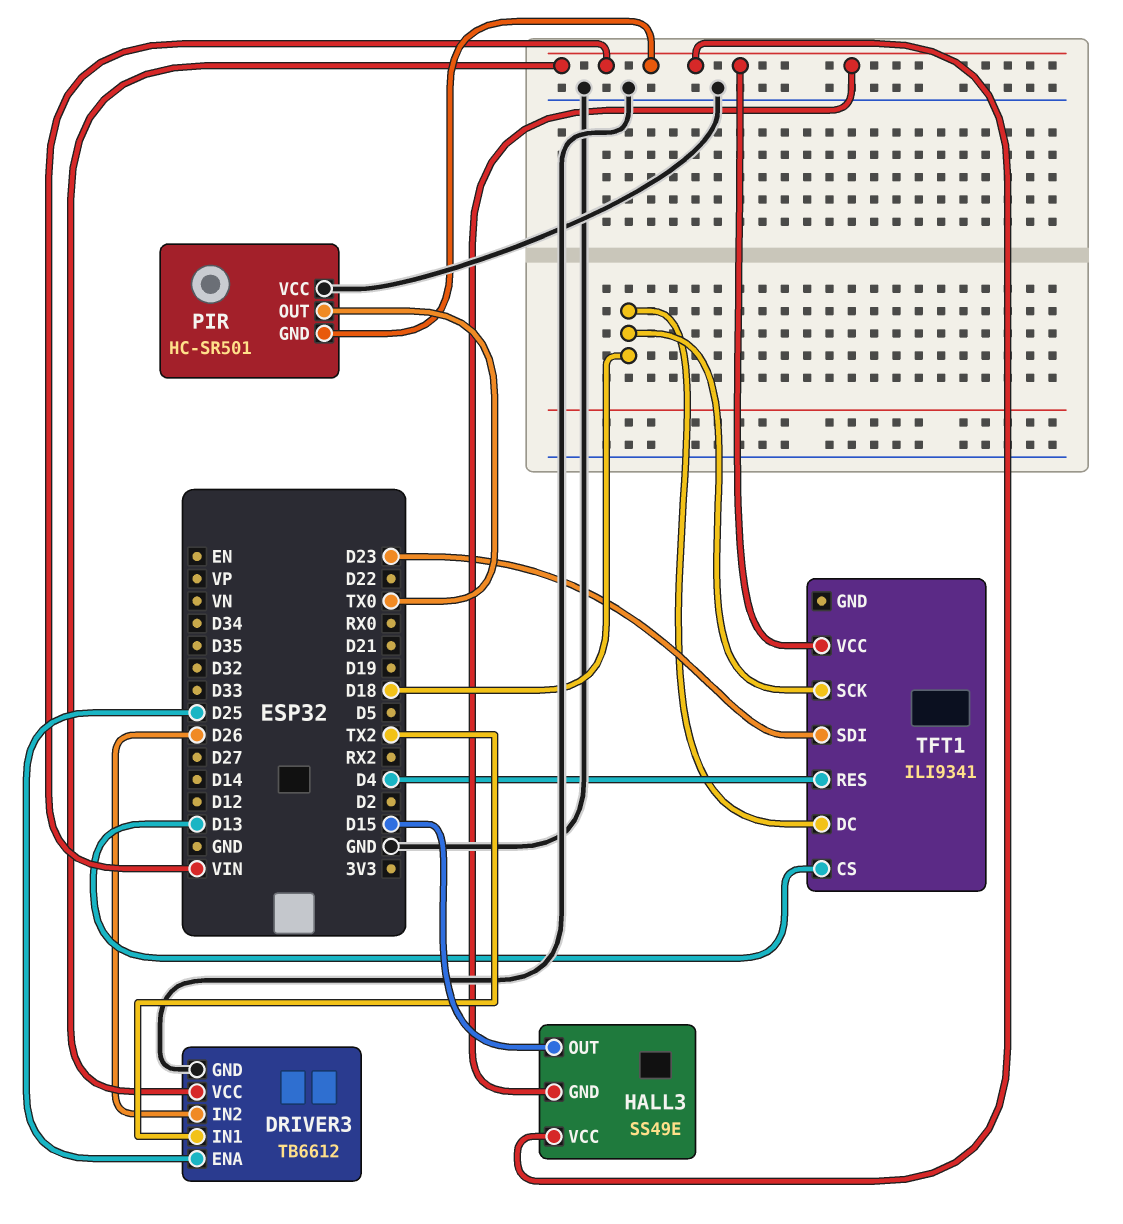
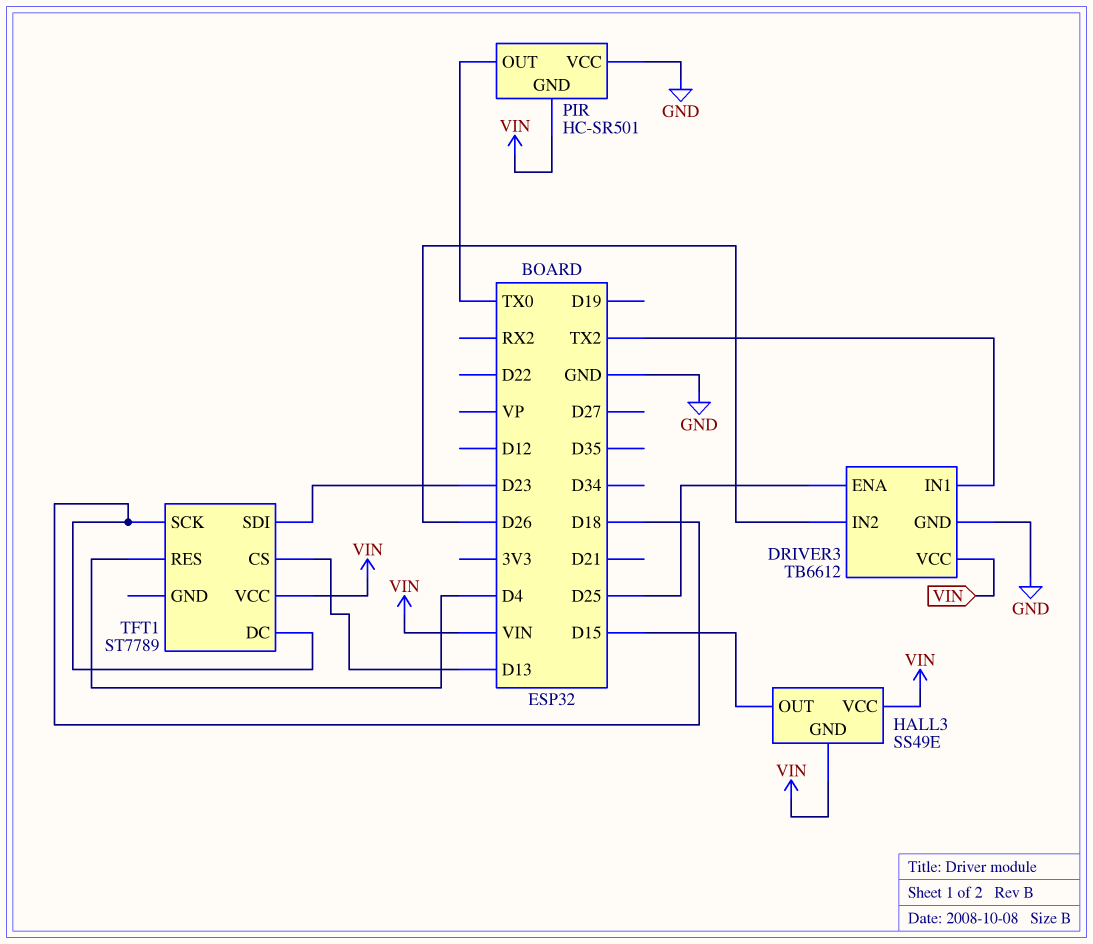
TFT1: ILI9341 -> ST7789

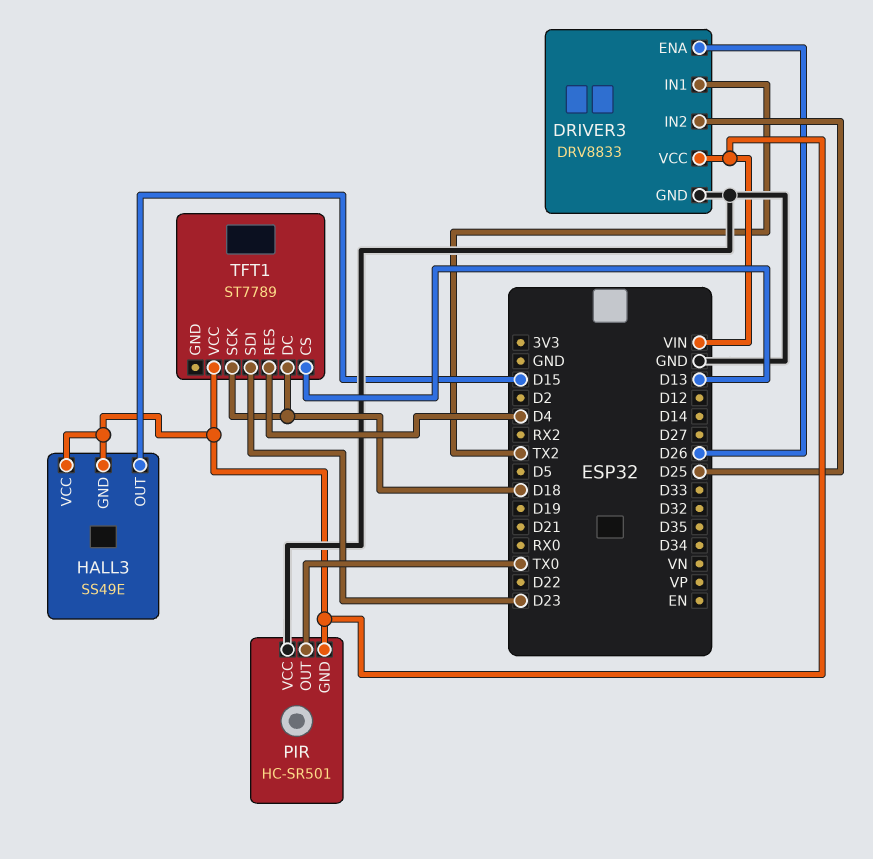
DRIVER3: TB6612 -> DRV8833
DRIVER3 pin ENA: D25 -> D26
DRIVER3 pin IN2: D26 -> D25

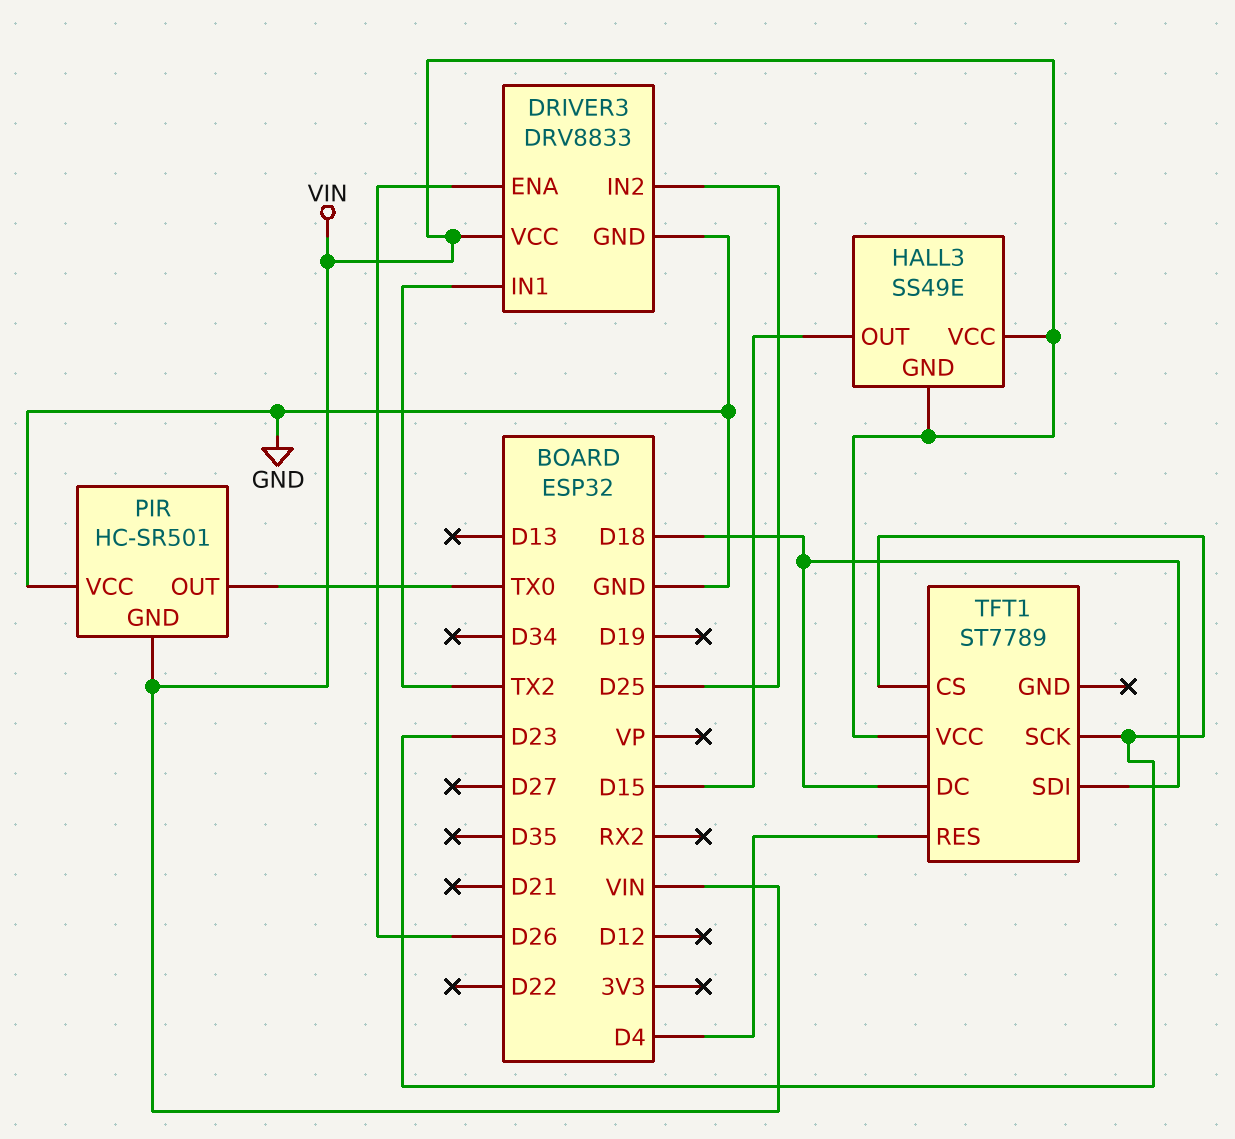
TFT1 pin CS: D13 -> D23
TFT1 pin SCK: D18 -> D23
TFT1 pin SDI: D23 -> D18

